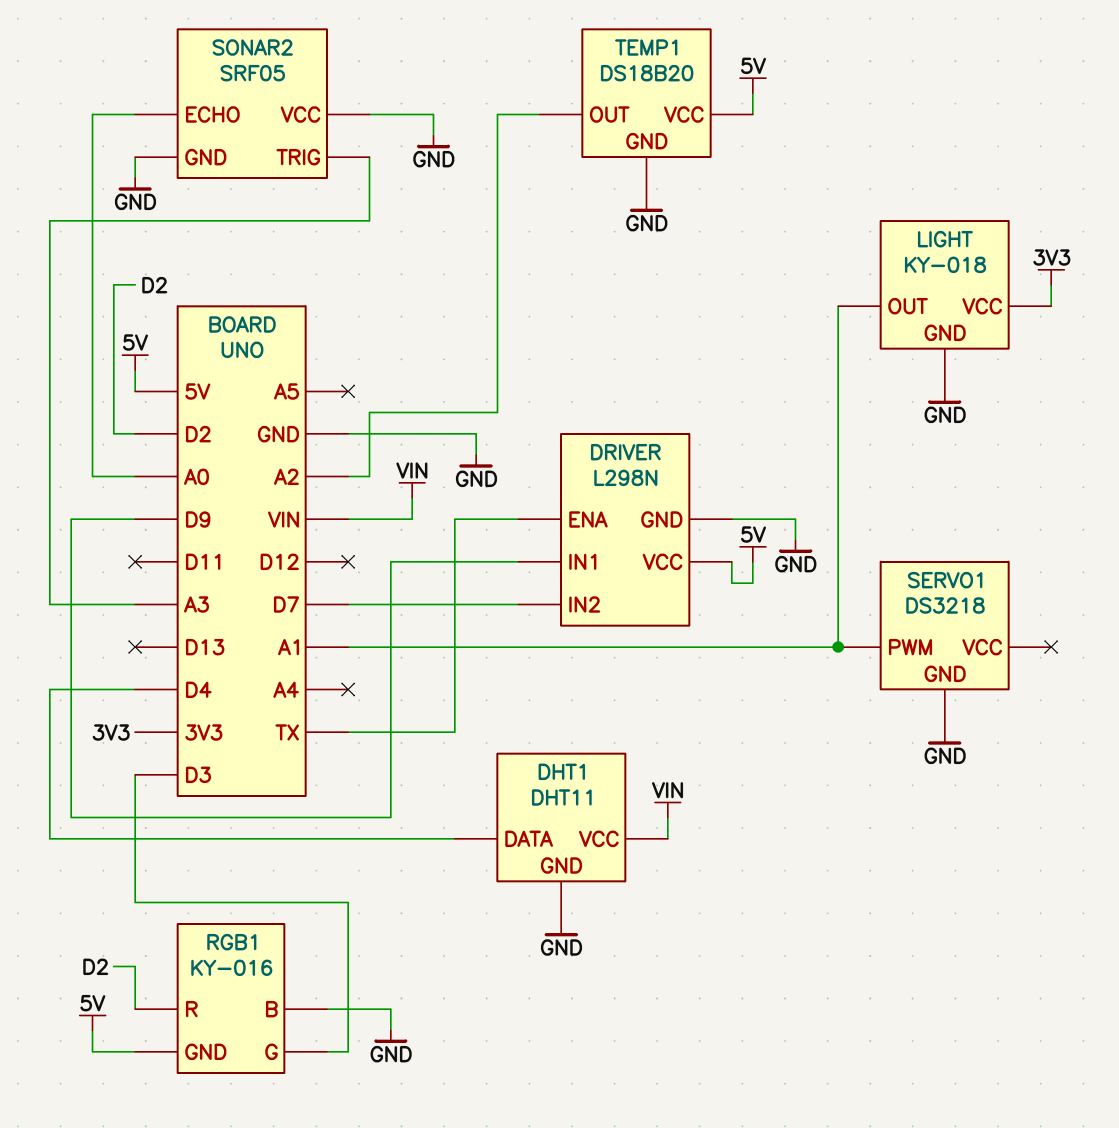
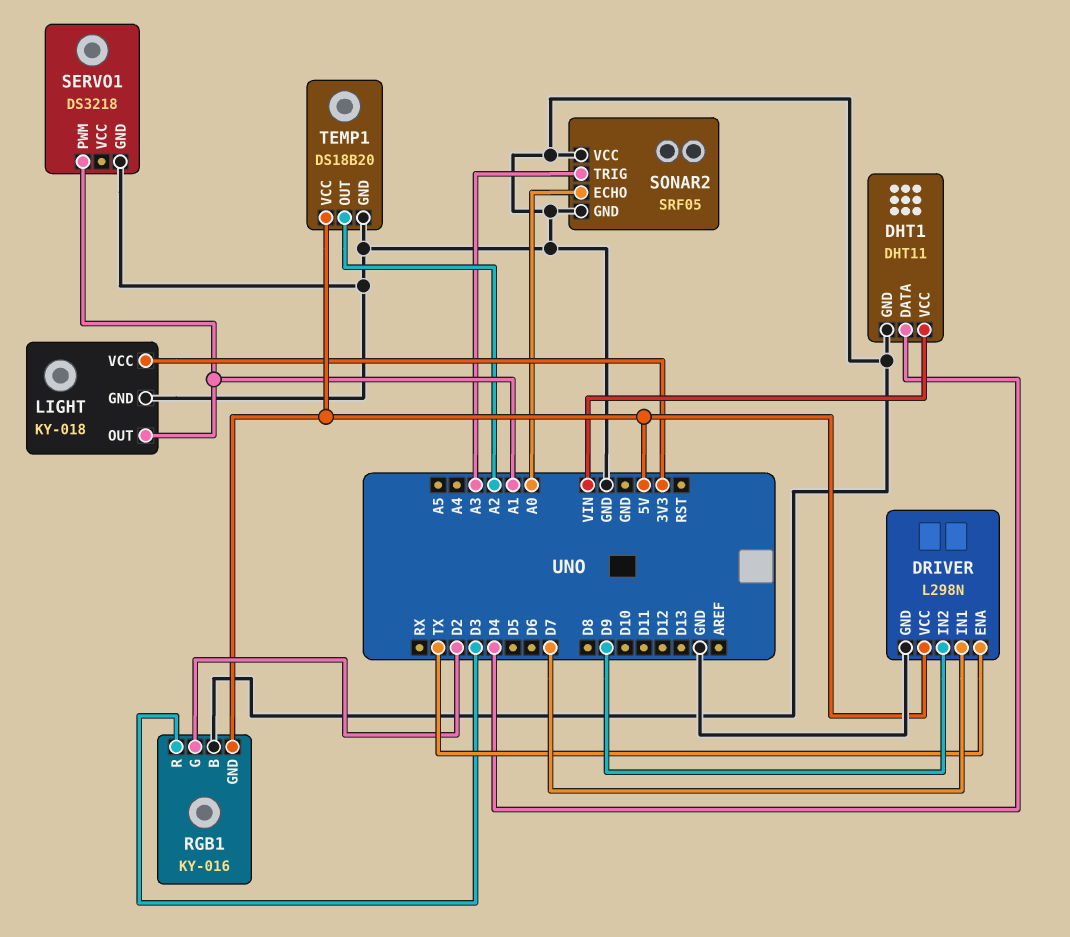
DRIVER pin IN1: D9 -> D7
DRIVER pin IN2: D7 -> D9
RGB1 pin G: D3 -> D2
RGB1 pin R: D2 -> D3

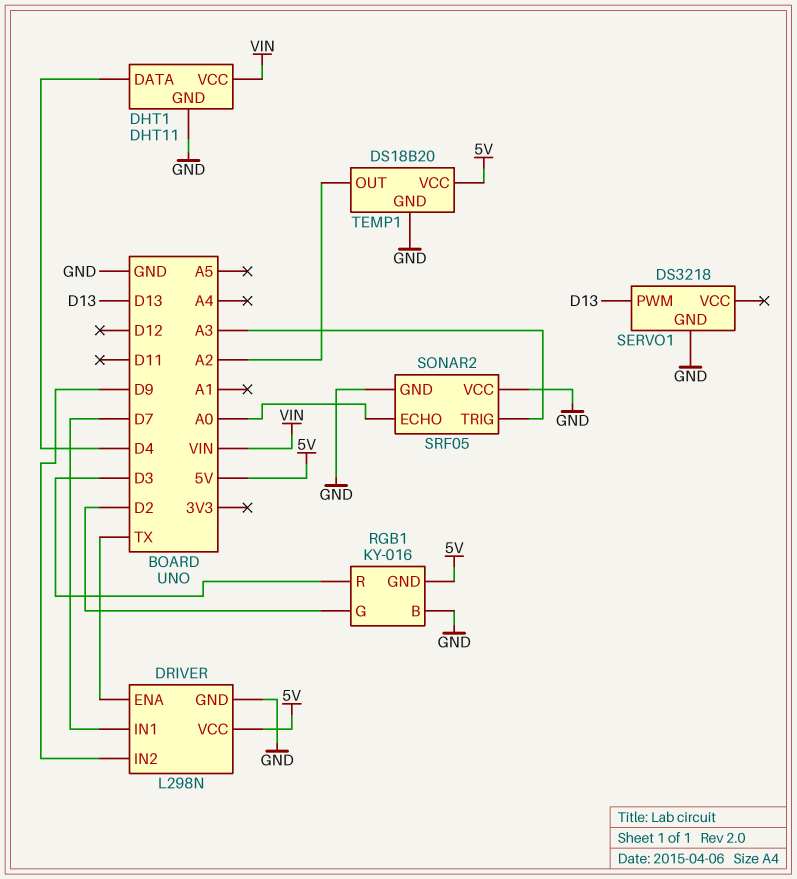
LIGHT: KY-018 -> none
LIGHT pin GND: GND -> none
LIGHT pin OUT: A1 -> none
LIGHT pin VCC: 3V3 -> none
SERVO1 pin PWM: A1 -> D13

